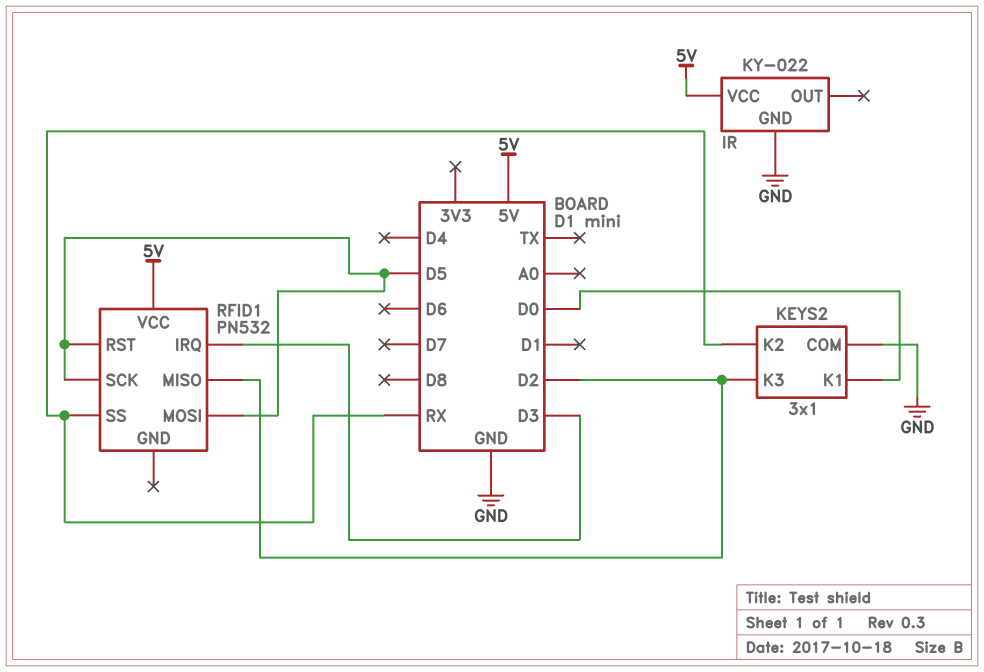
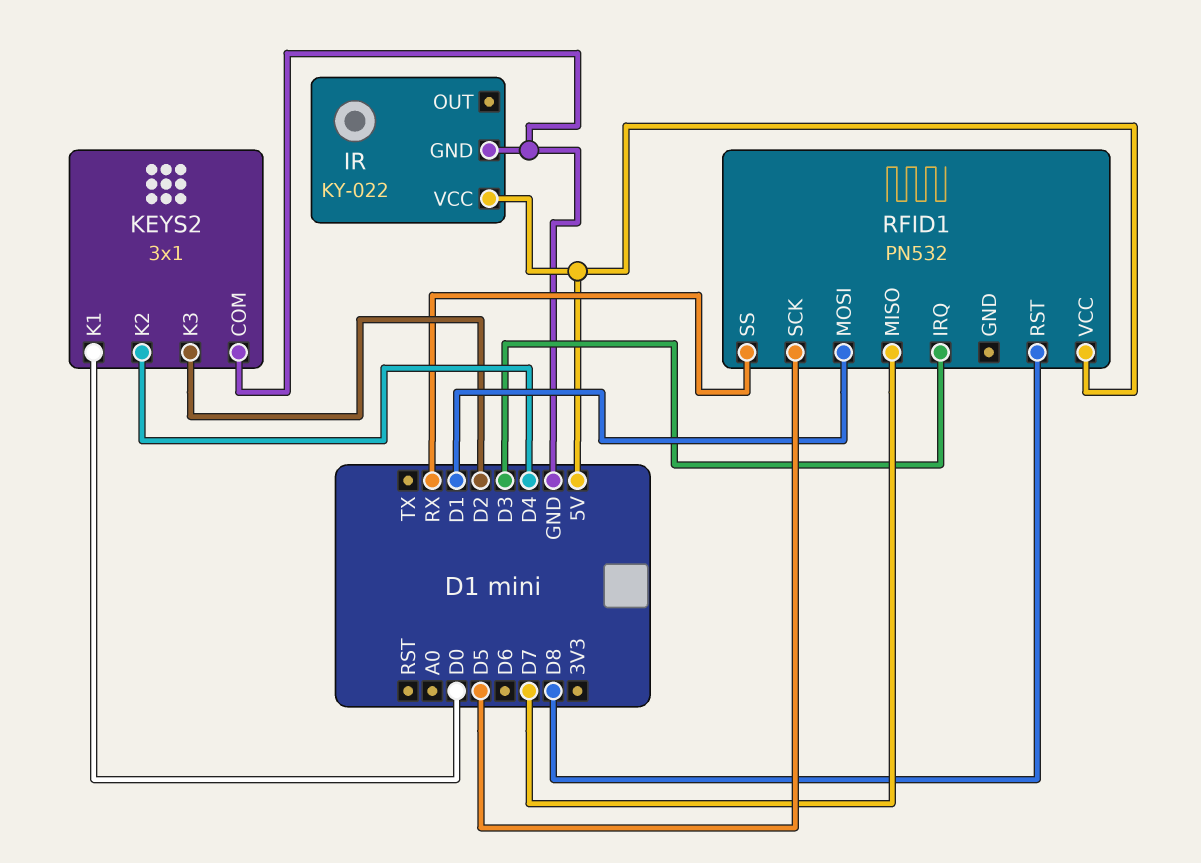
KEYS2 pin K2: RX -> D4
RFID1 pin MISO: D2 -> D7
RFID1 pin MOSI: D5 -> D1
RFID1 pin RST: D5 -> D8

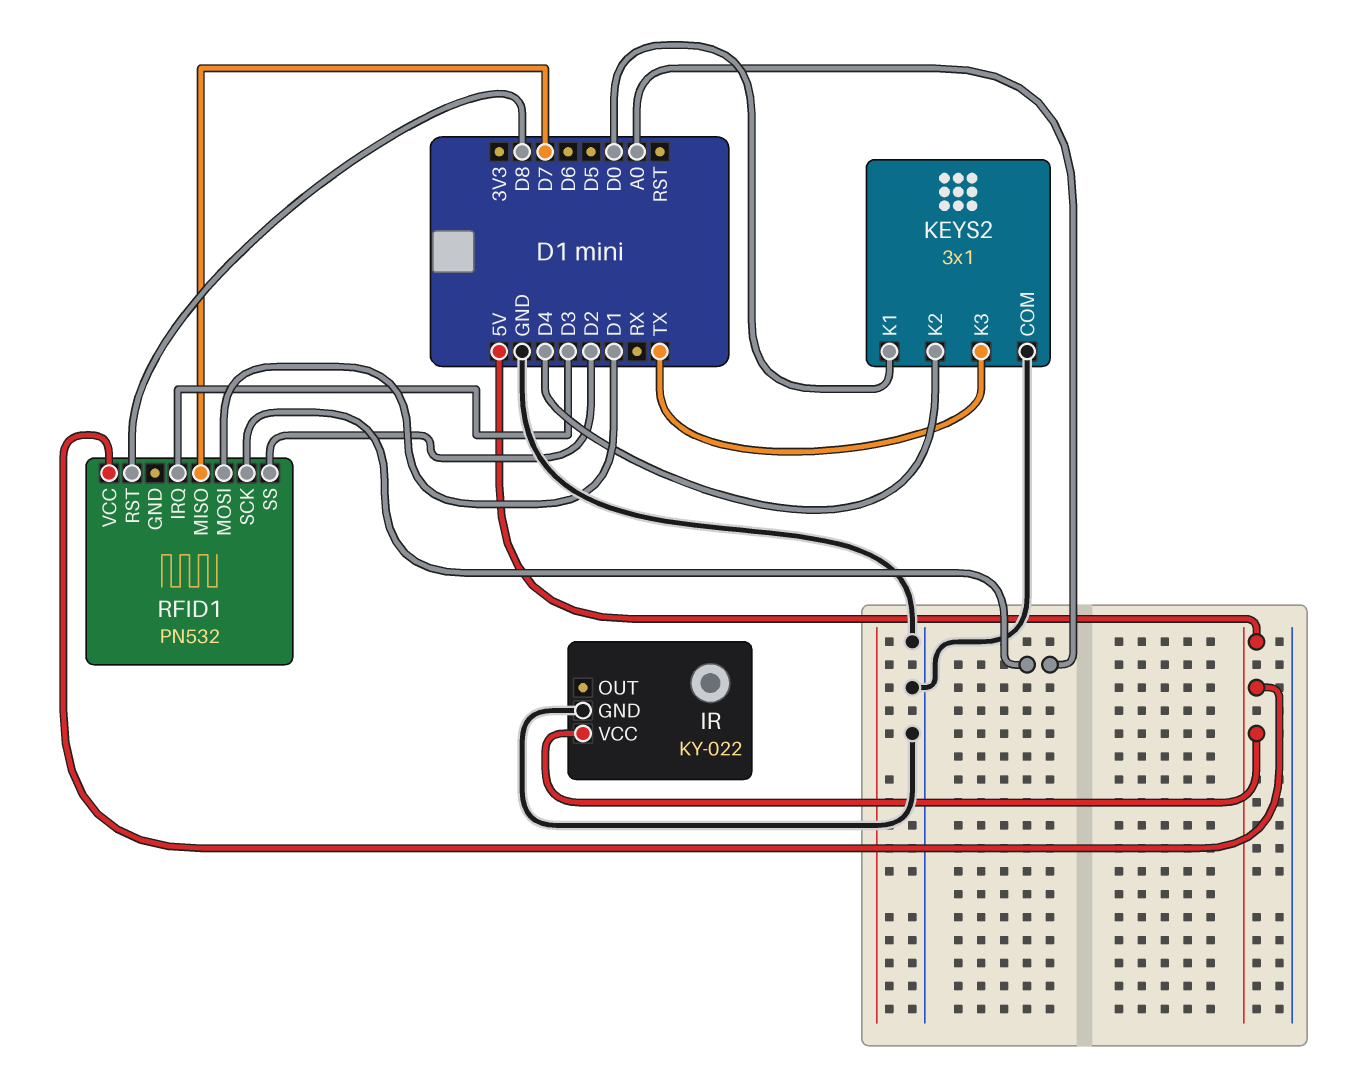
KEYS2 pin K3: D2 -> TX
RFID1 pin SCK: D5 -> A0
RFID1 pin SS: RX -> D2

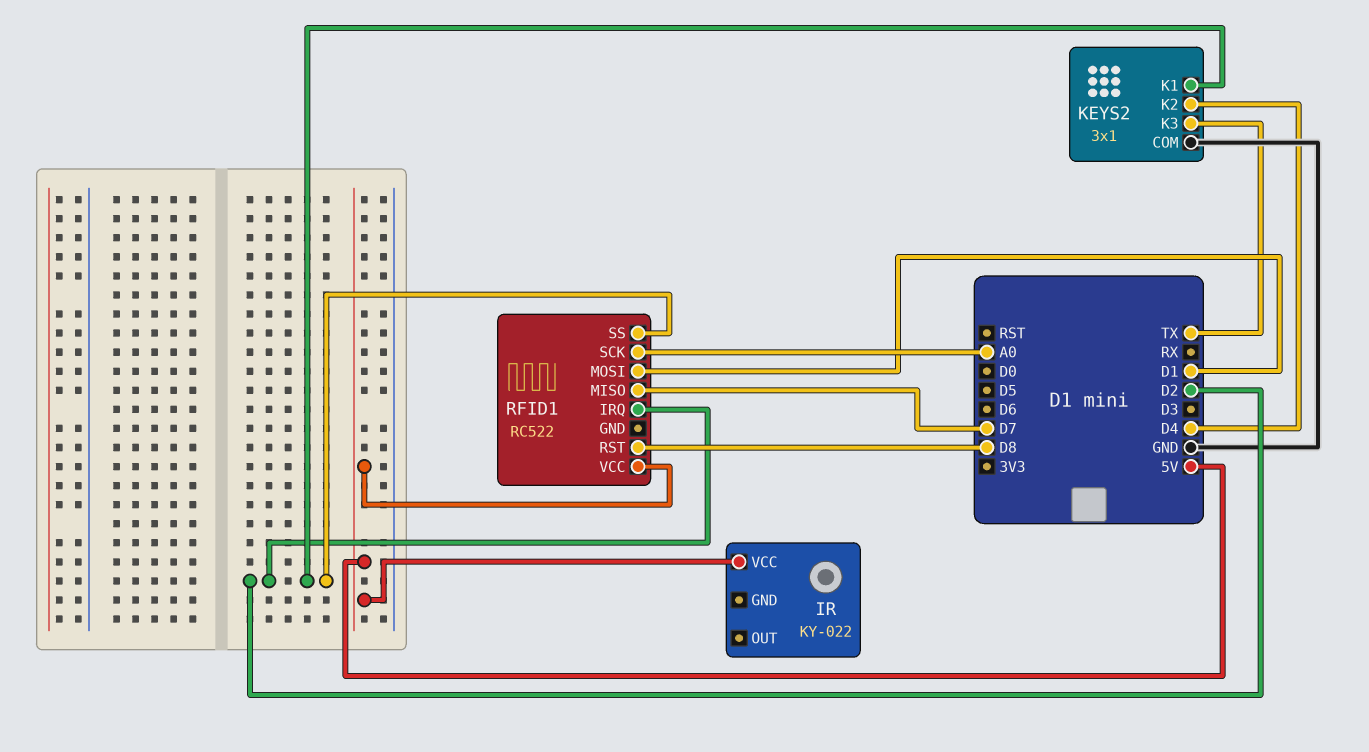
IR pin GND: GND -> none
KEYS2 pin K1: D0 -> D2
RFID1: PN532 -> RC522
RFID1 pin IRQ: D3 -> D2

